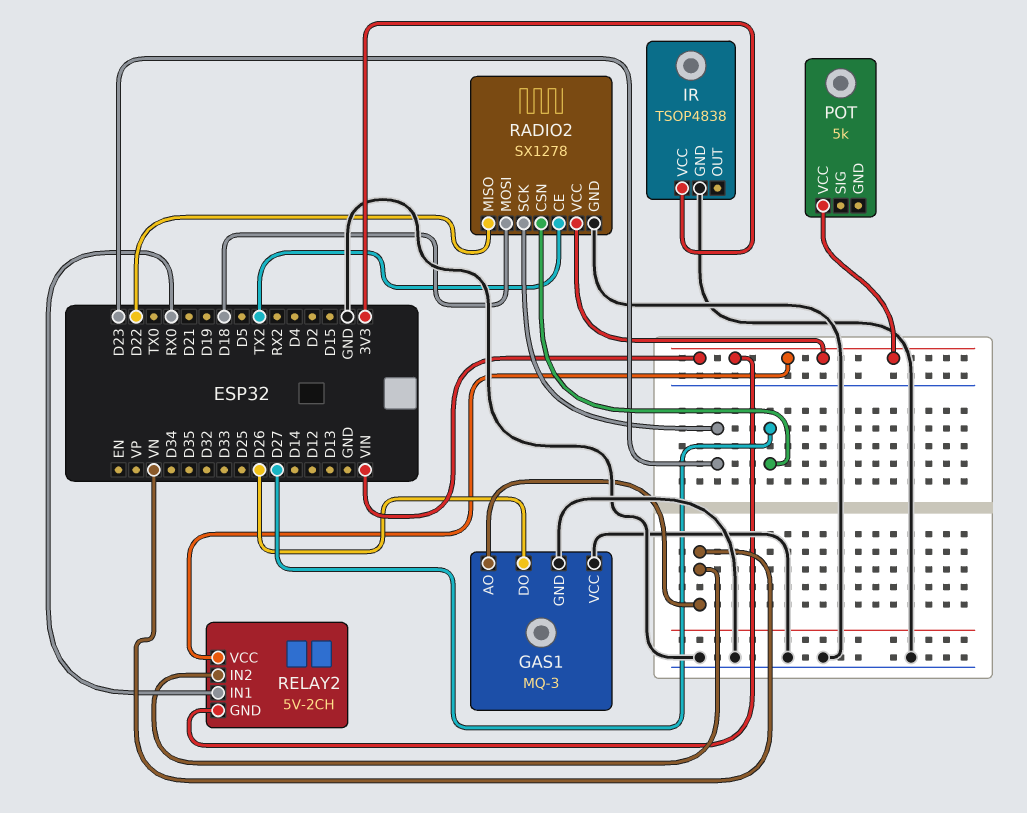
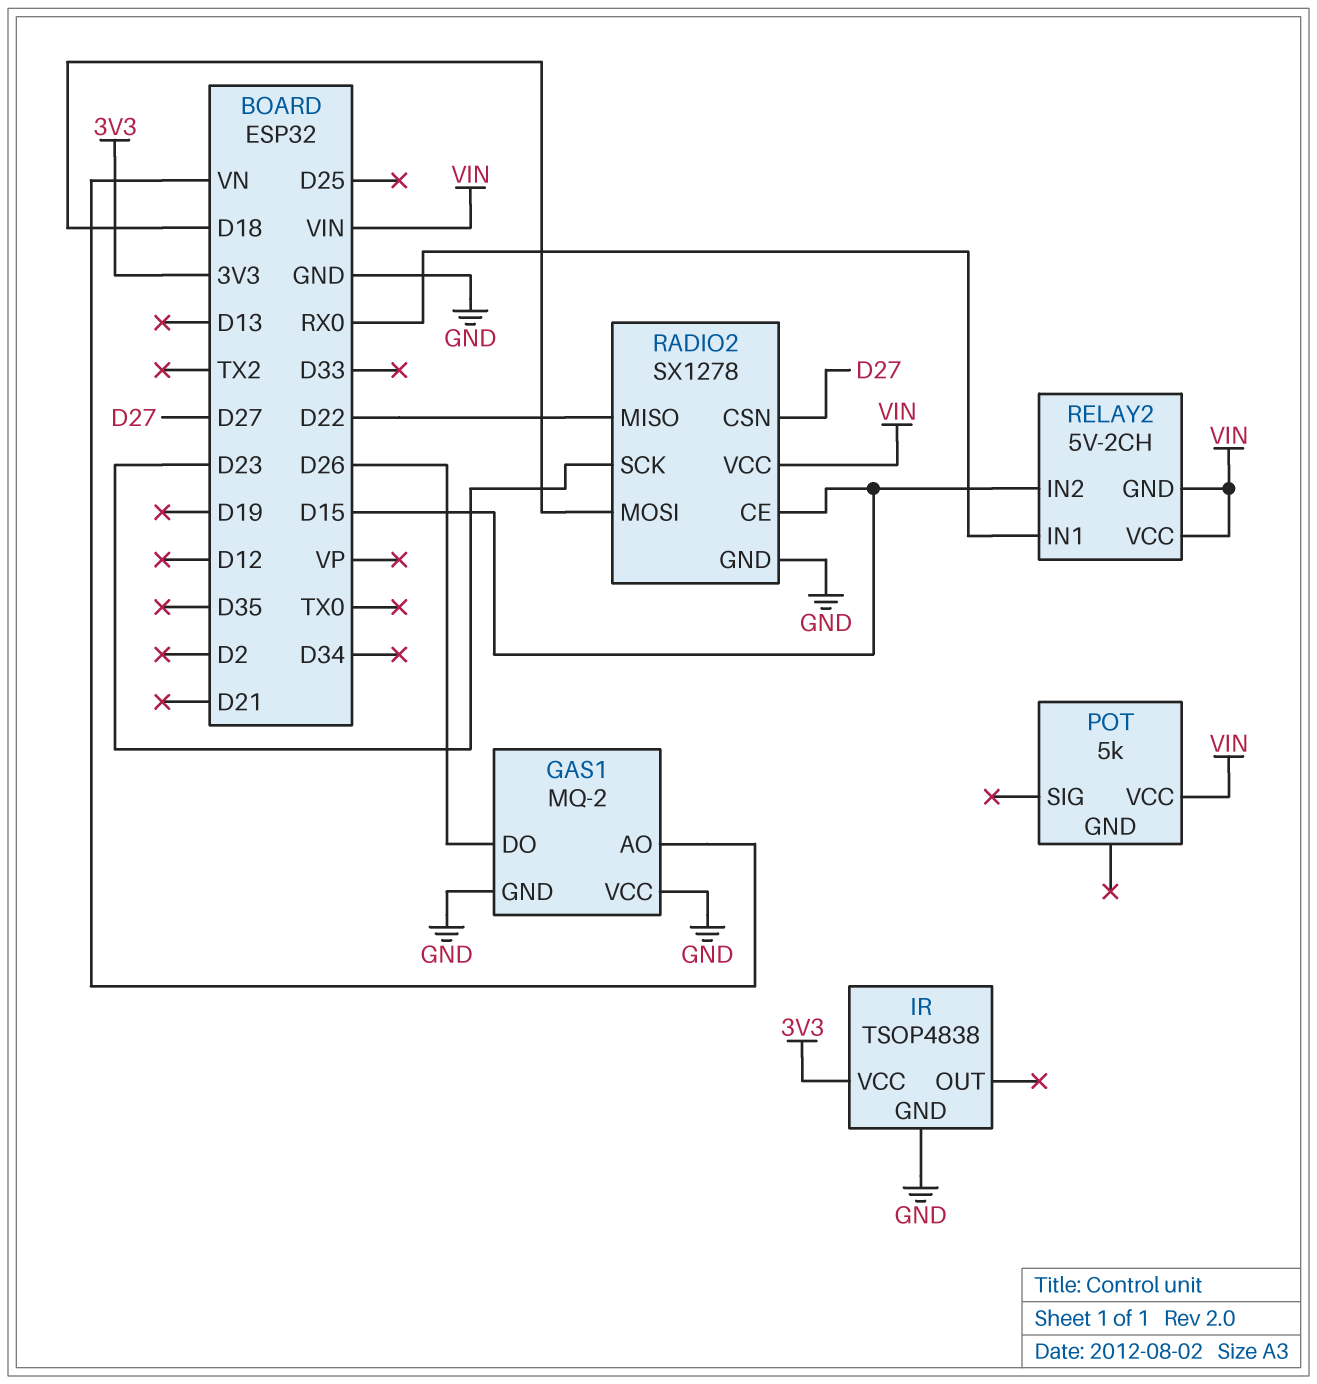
GAS1: MQ-3 -> MQ-2
RADIO2 pin CE: TX2 -> D15
RELAY2 pin IN2: VN -> D15

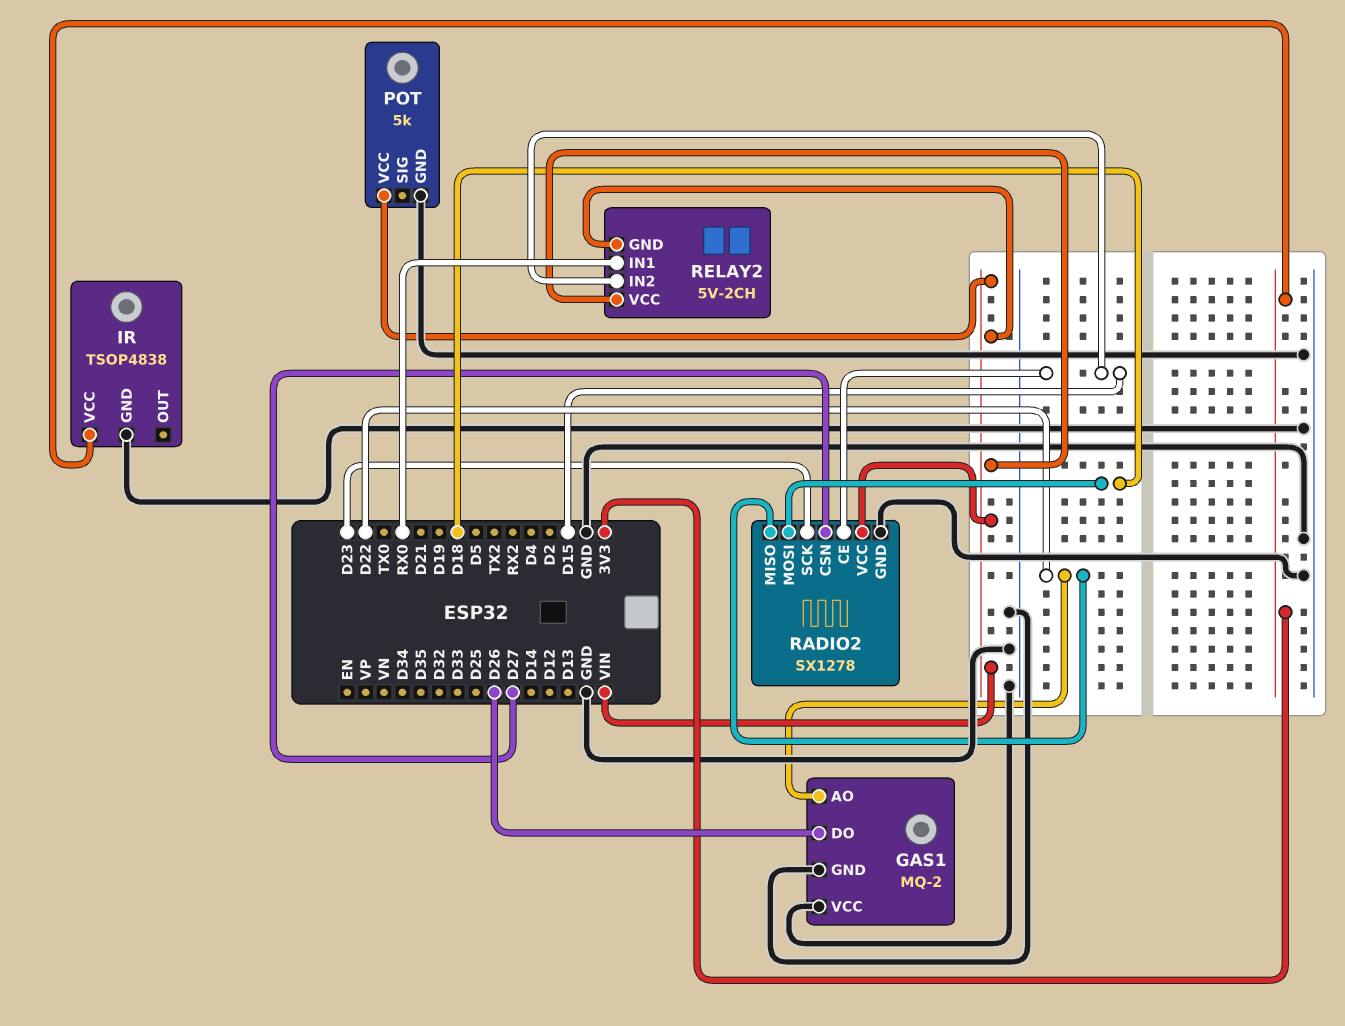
GAS1 pin AO: VN -> D22
POT pin GND: none -> GND

